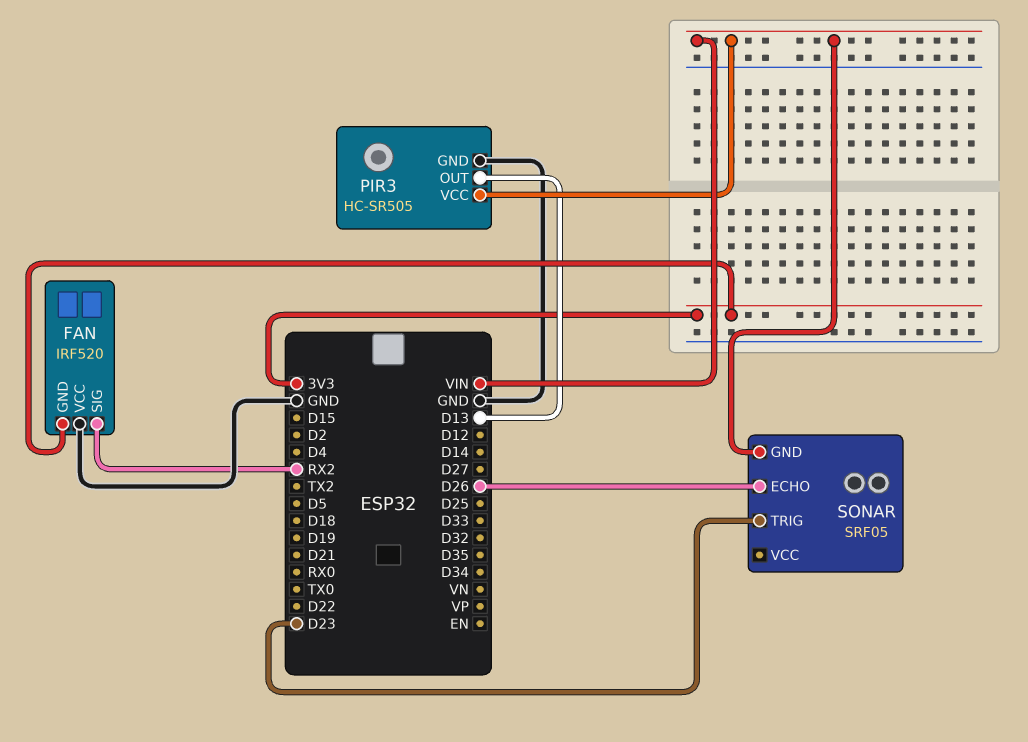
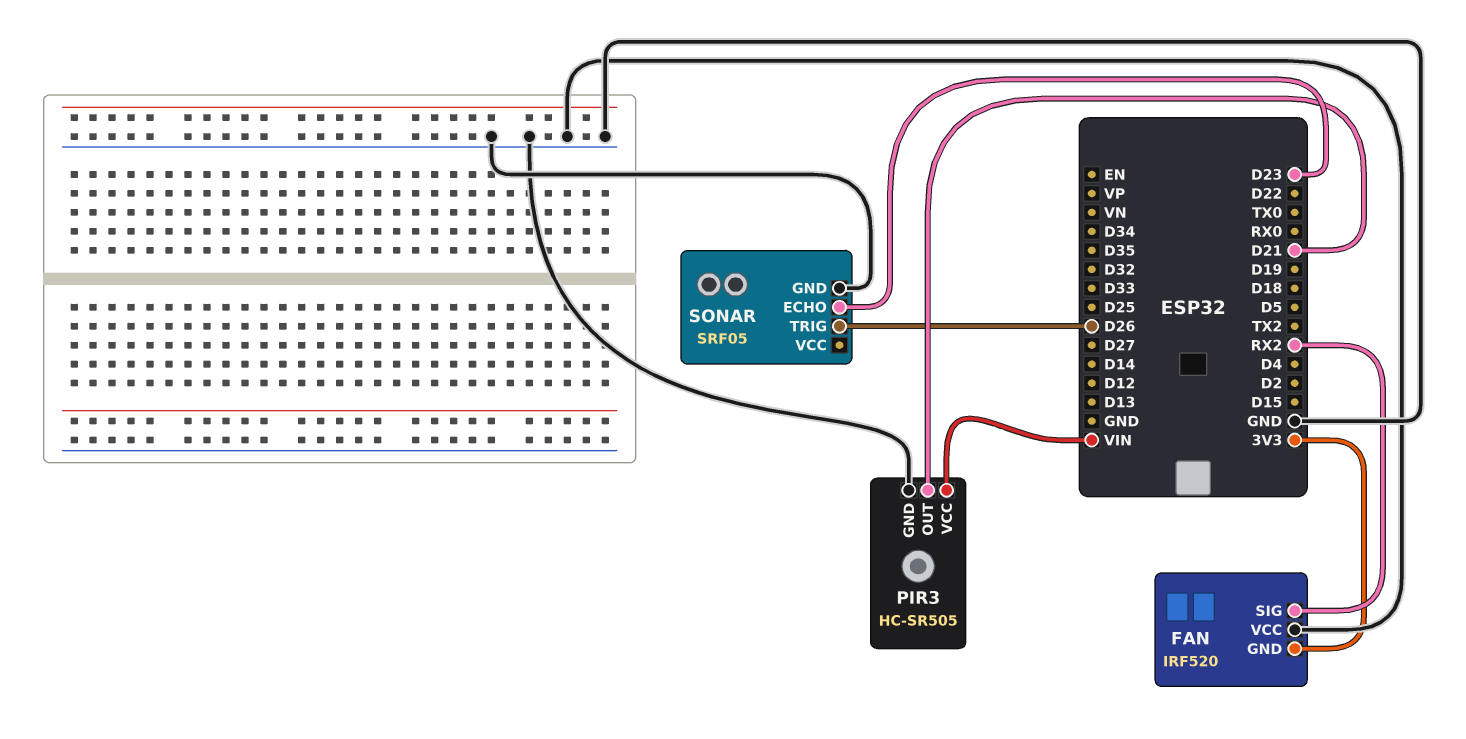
PIR3 pin OUT: D13 -> D21
SONAR pin ECHO: D26 -> D23
SONAR pin GND: VIN -> GND
SONAR pin TRIG: D23 -> D26

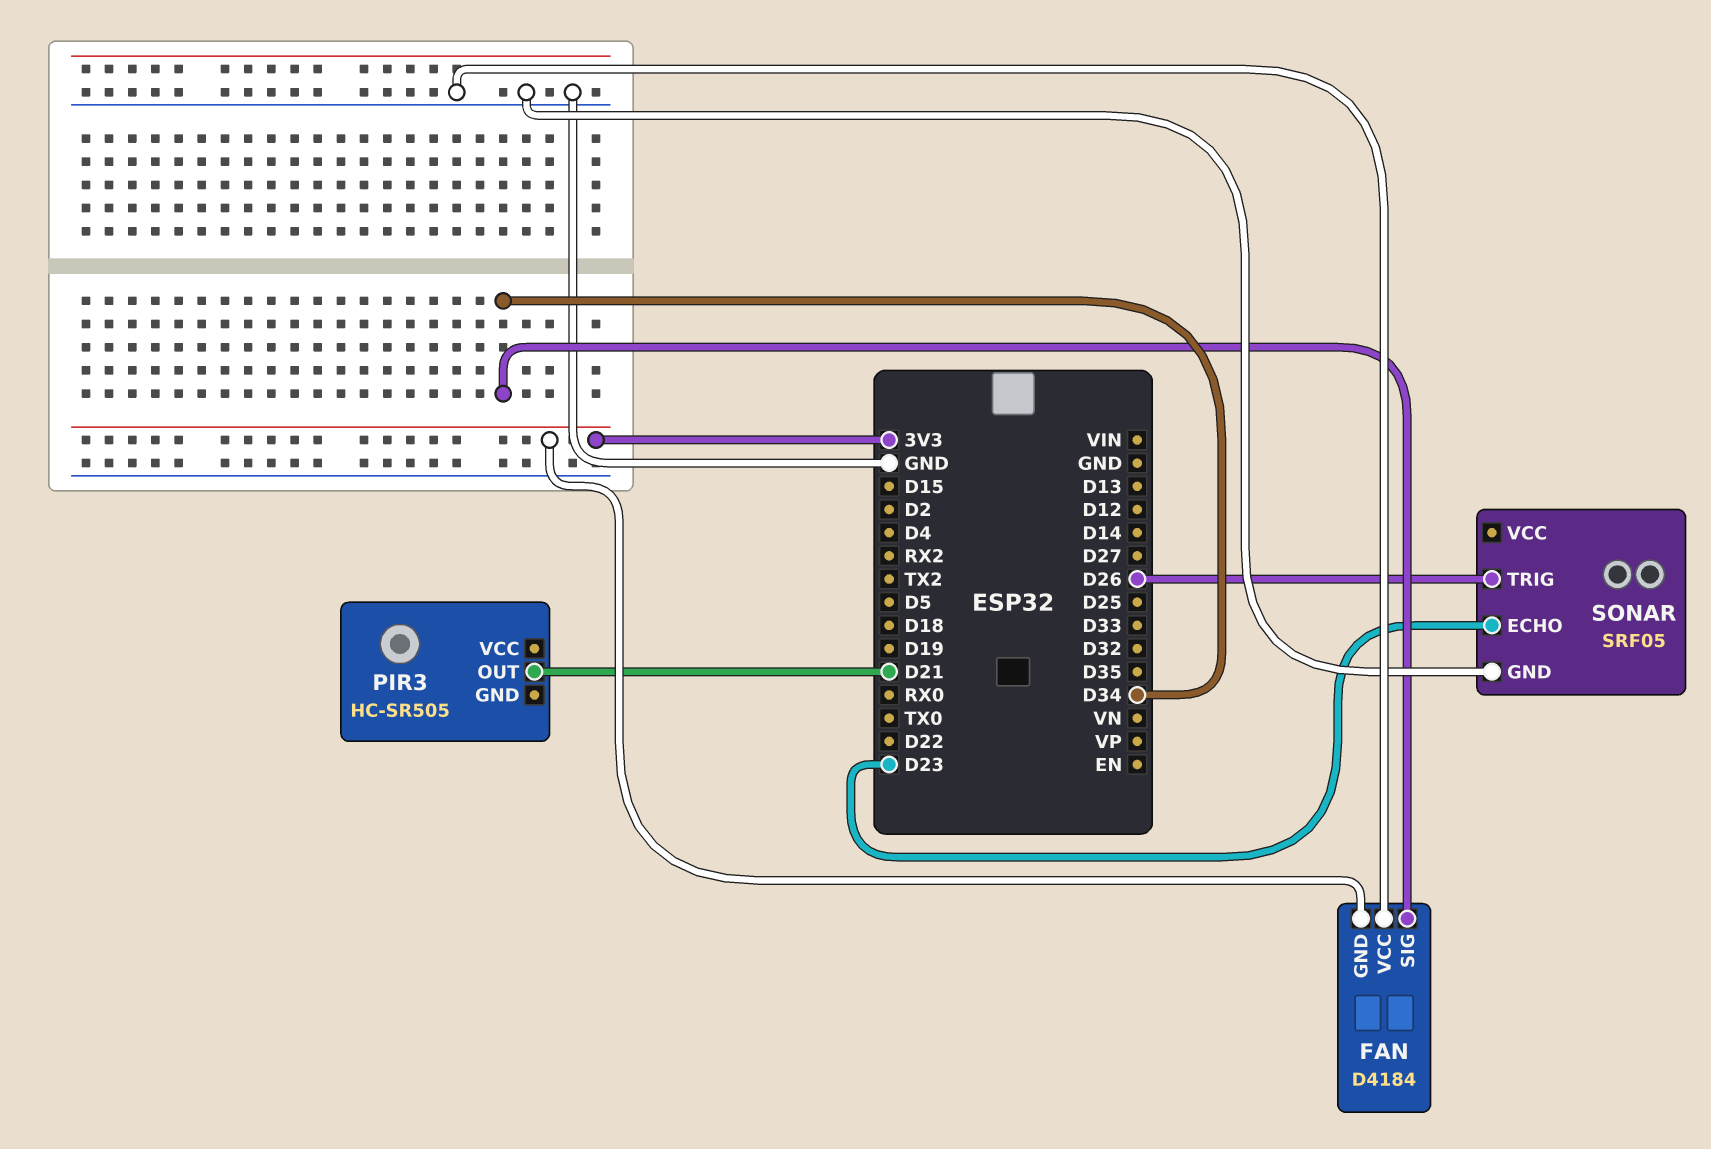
FAN: IRF520 -> D4184
FAN pin SIG: RX2 -> D34
PIR3 pin GND: GND -> none
PIR3 pin VCC: VIN -> none

